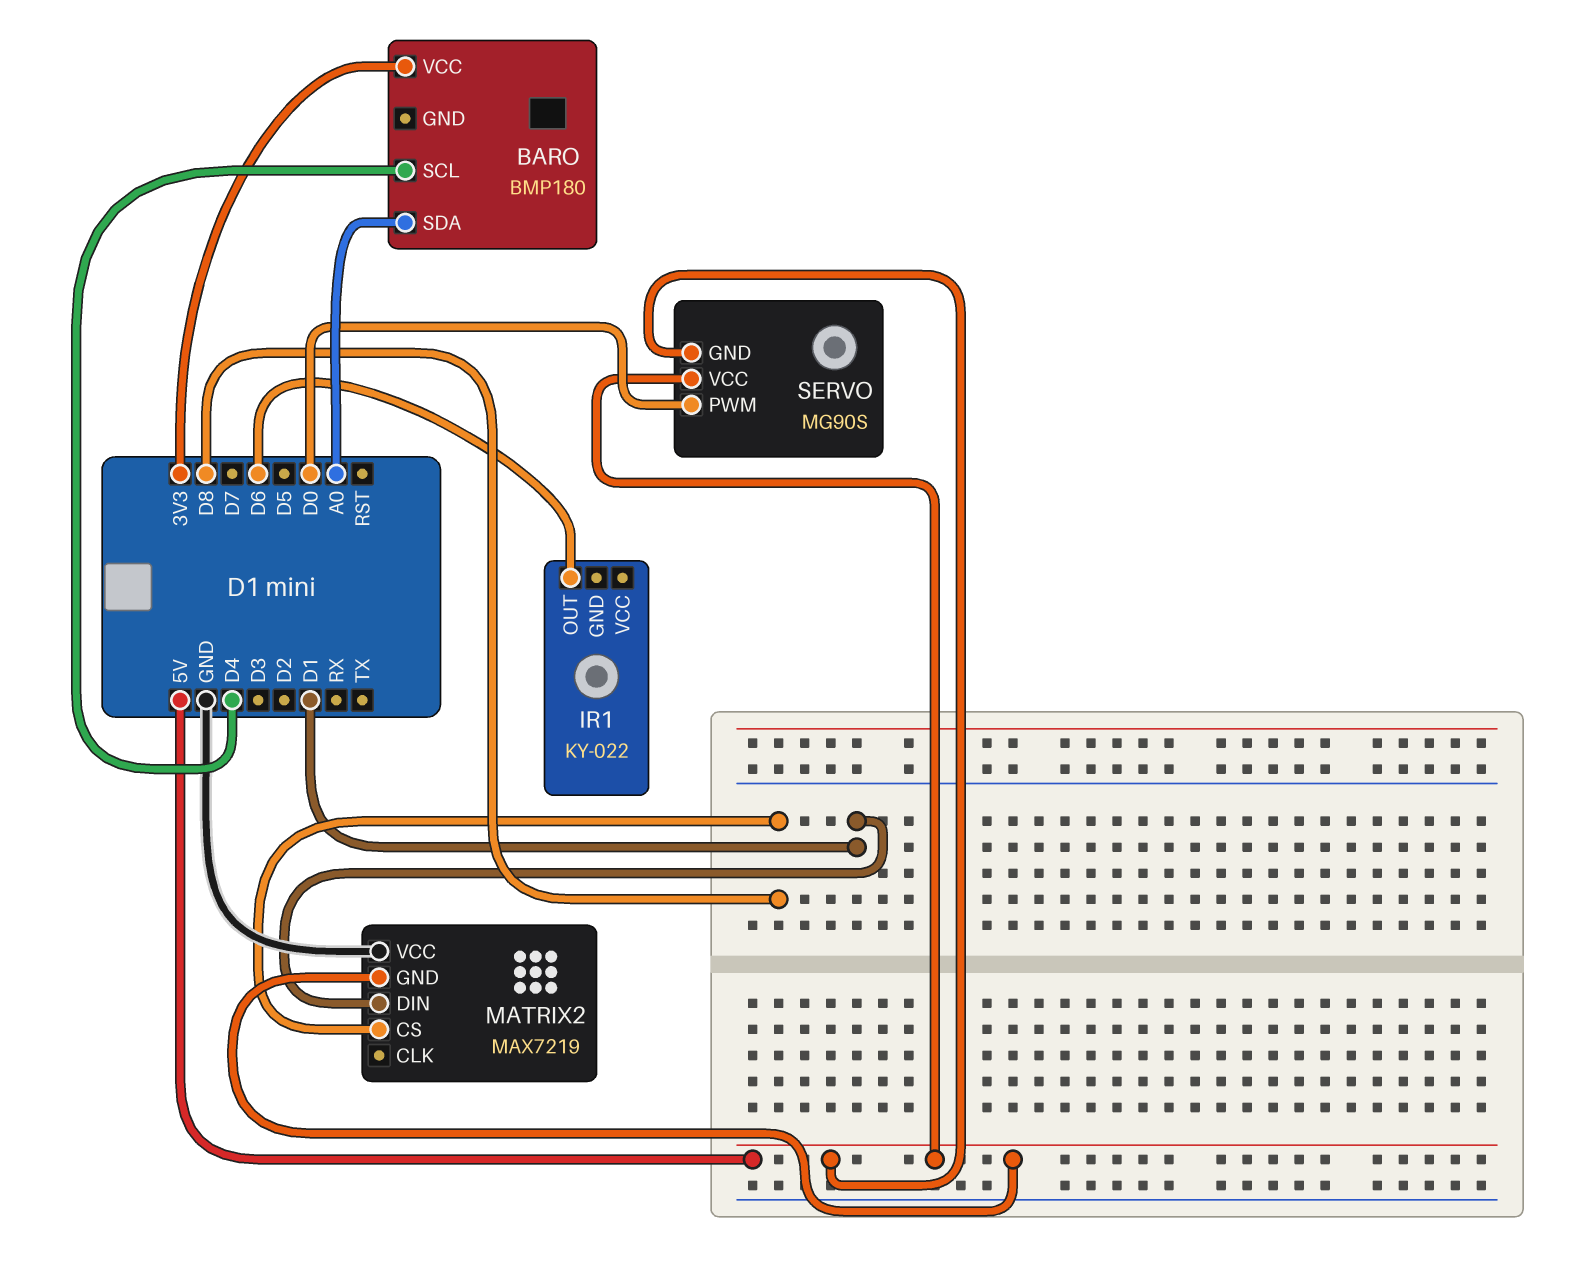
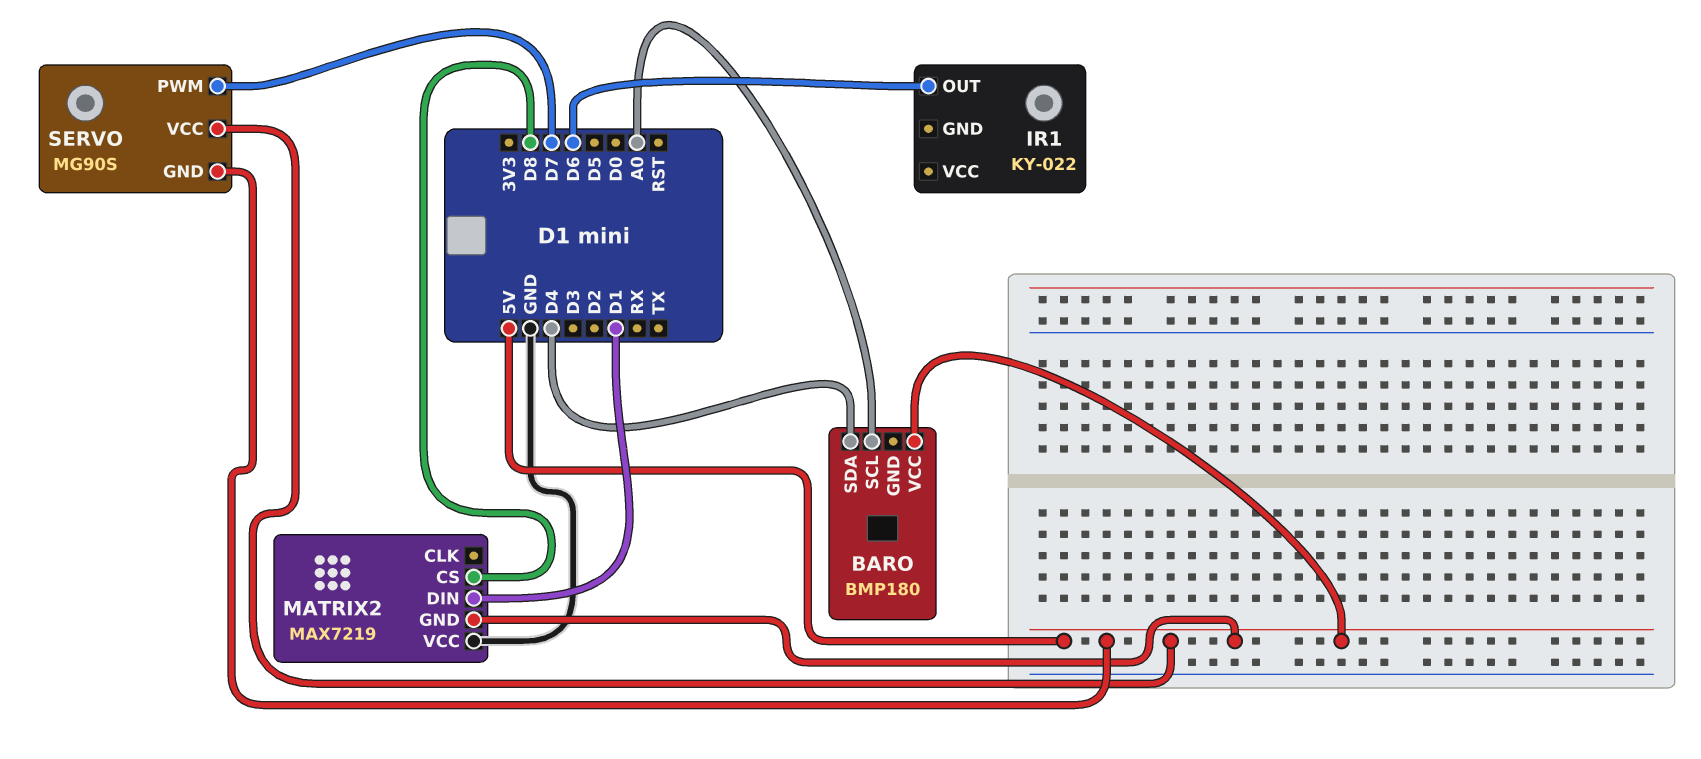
BARO pin SCL: D4 -> A0
BARO pin SDA: A0 -> D4
BARO pin VCC: 3V3 -> 5V
SERVO pin PWM: D0 -> D7

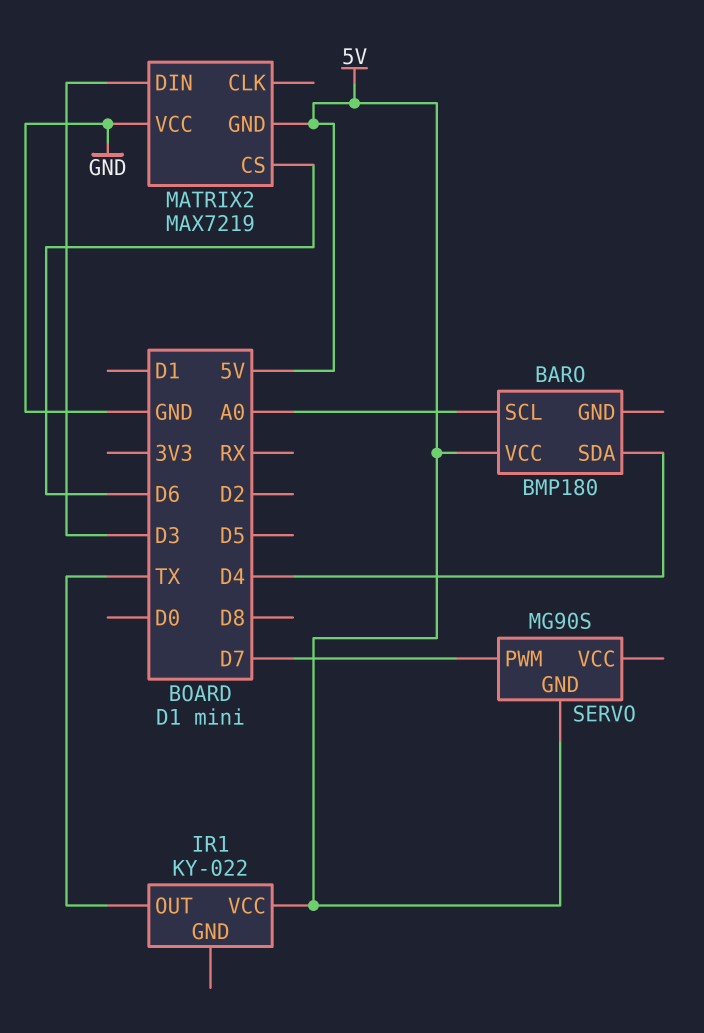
IR1 pin OUT: D6 -> TX
IR1 pin VCC: none -> 5V
MATRIX2 pin CS: D8 -> D6
MATRIX2 pin DIN: D1 -> D3
SERVO pin VCC: 5V -> none

